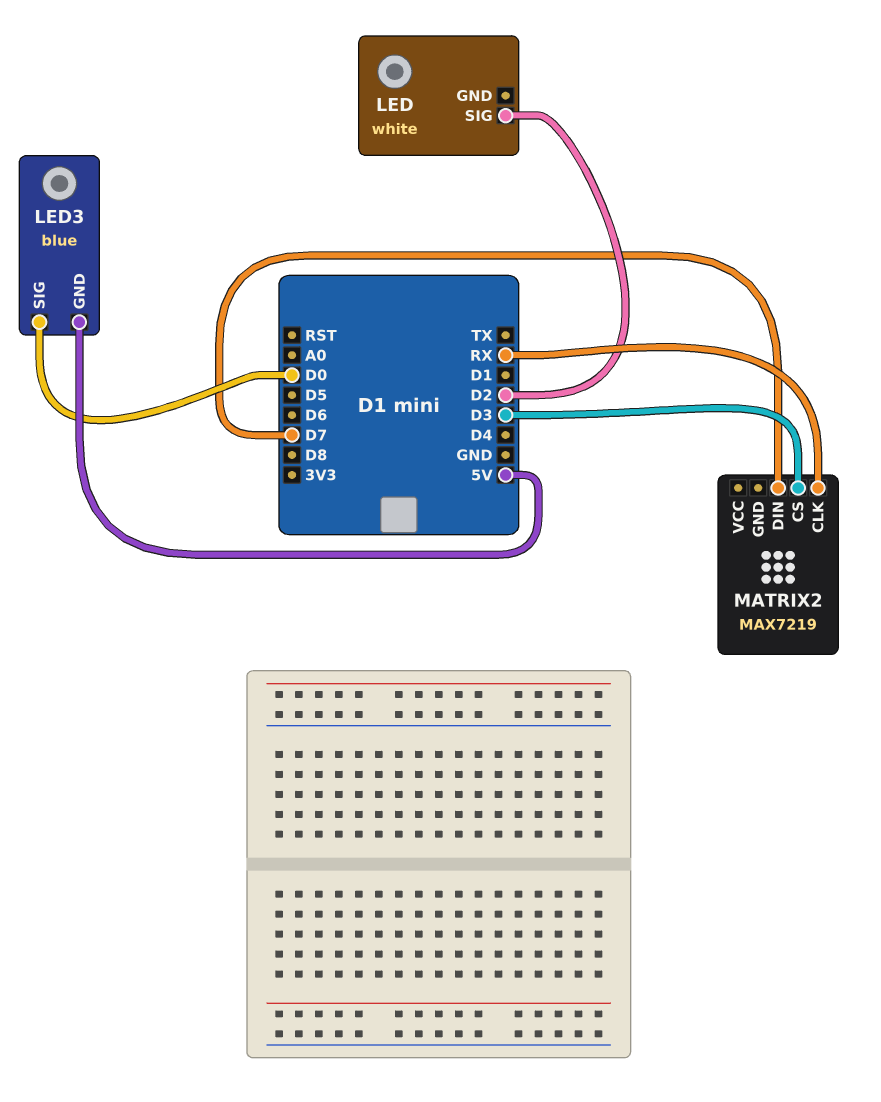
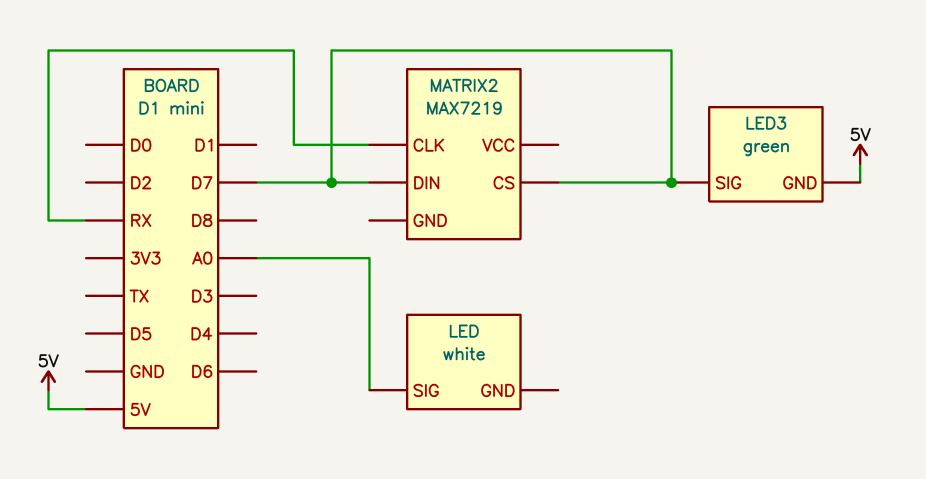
LED pin SIG: D2 -> A0
LED3: blue -> green
LED3 pin SIG: D0 -> D7
MATRIX2 pin CS: D3 -> D7

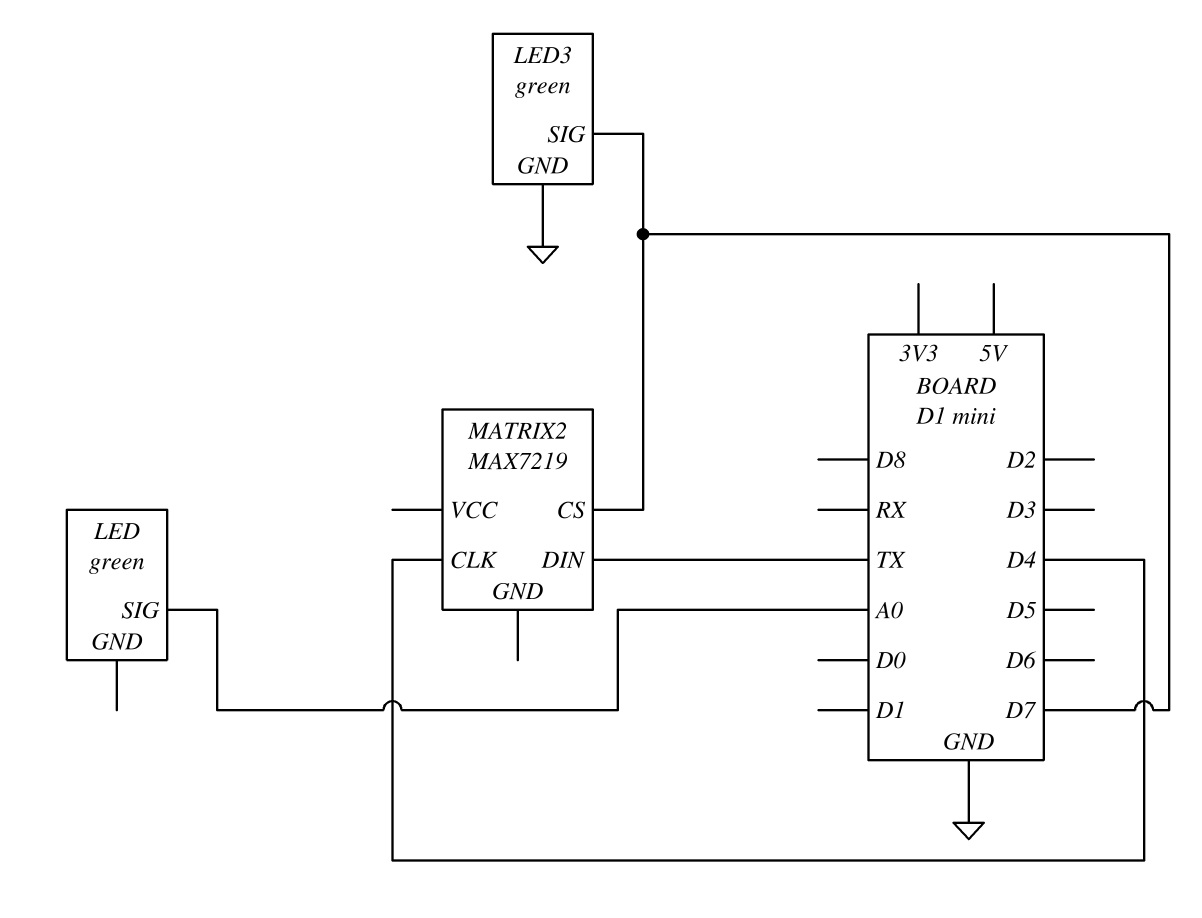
LED: white -> green
LED3 pin GND: 5V -> GND
MATRIX2 pin CLK: RX -> D4
MATRIX2 pin DIN: D7 -> TX

